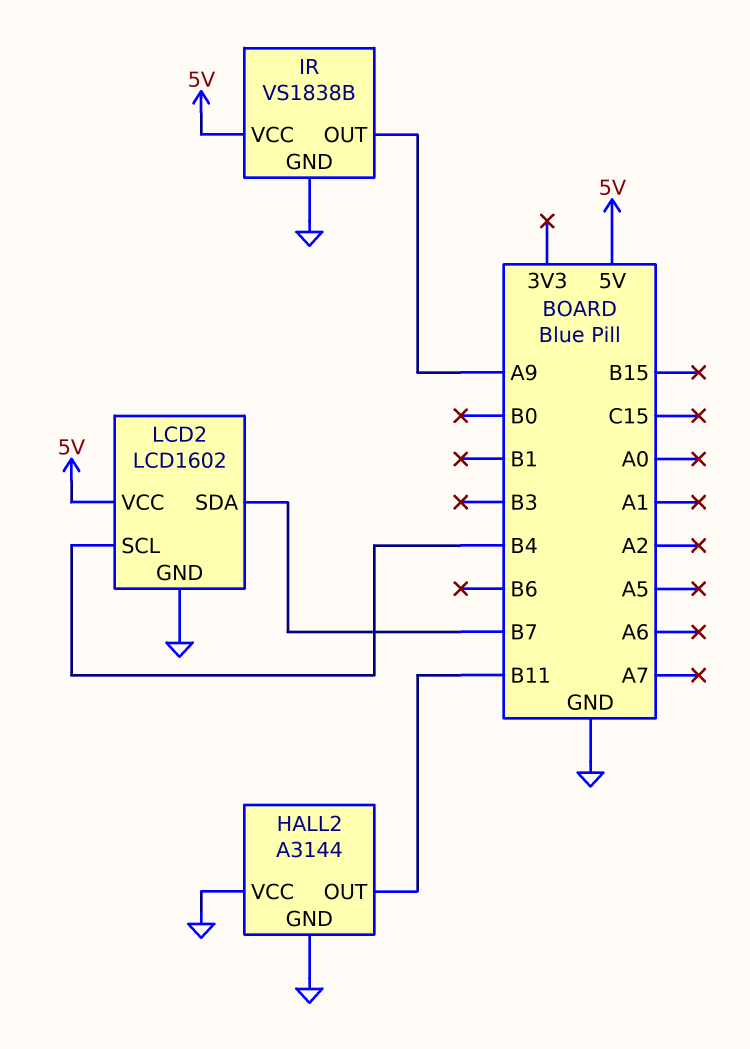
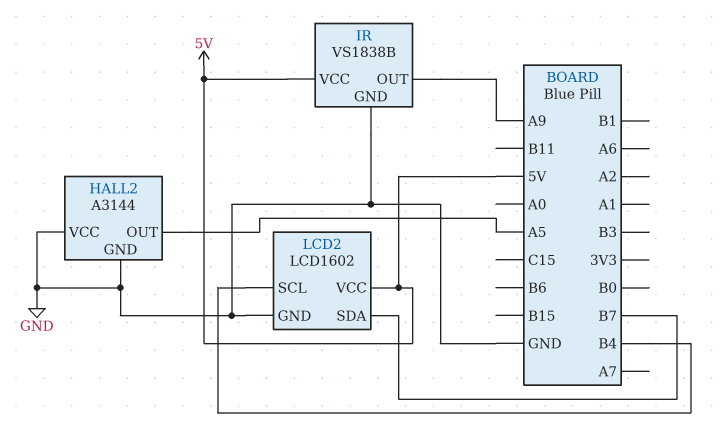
HALL2 pin OUT: B11 -> A5

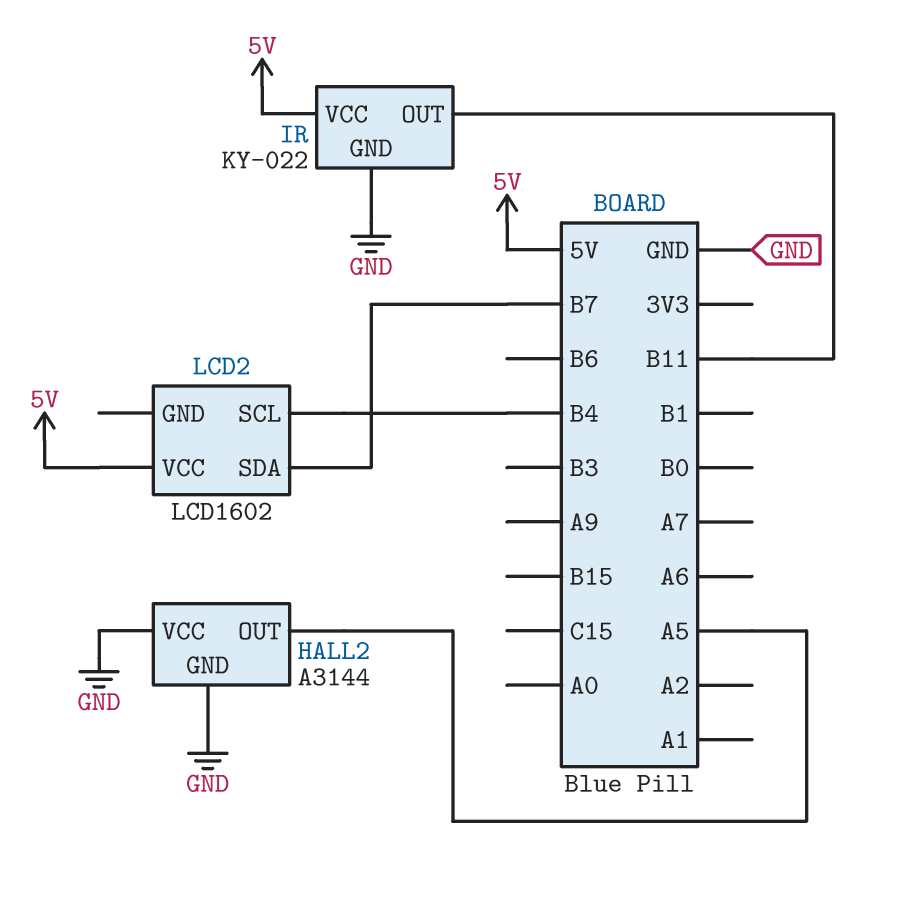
IR: VS1838B -> KY-022
IR pin OUT: A9 -> B11
LCD2 pin GND: GND -> none

